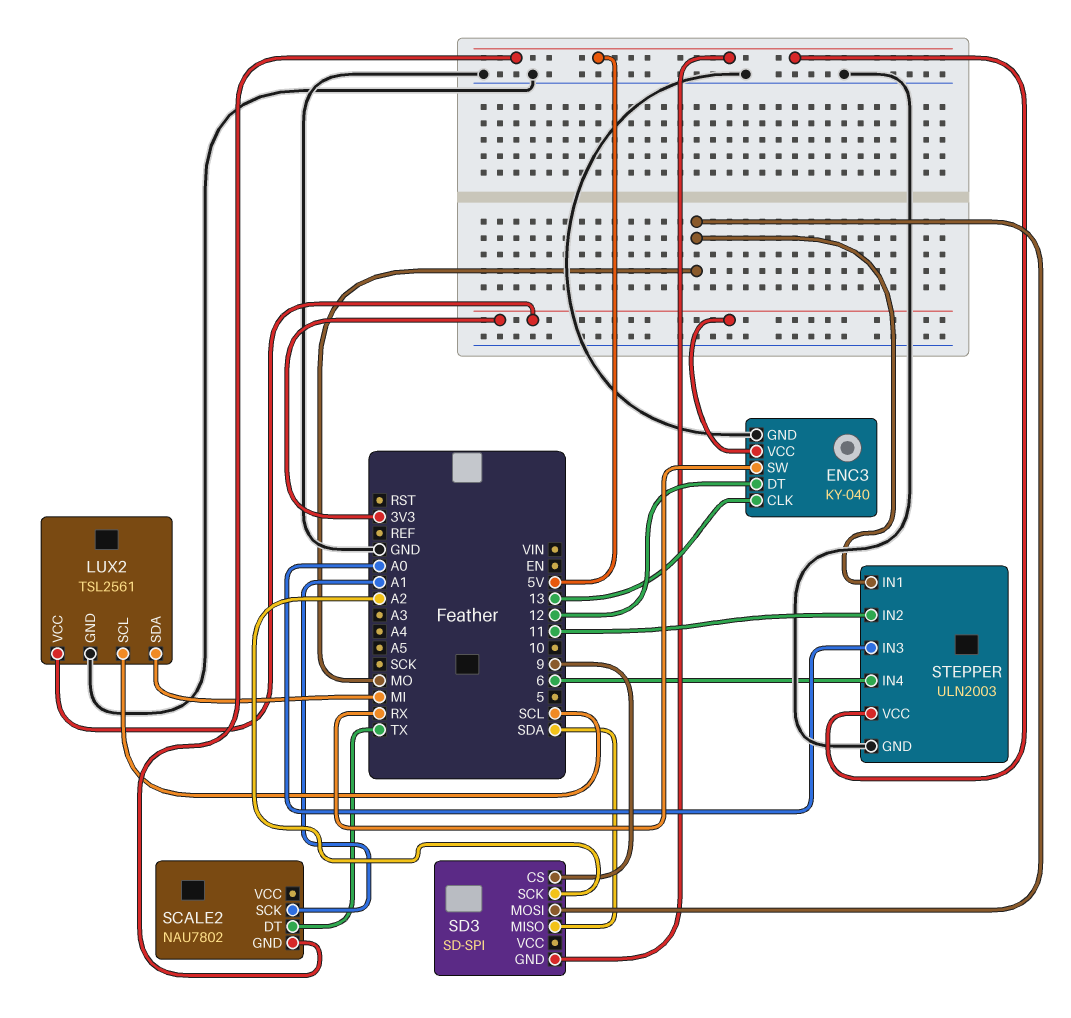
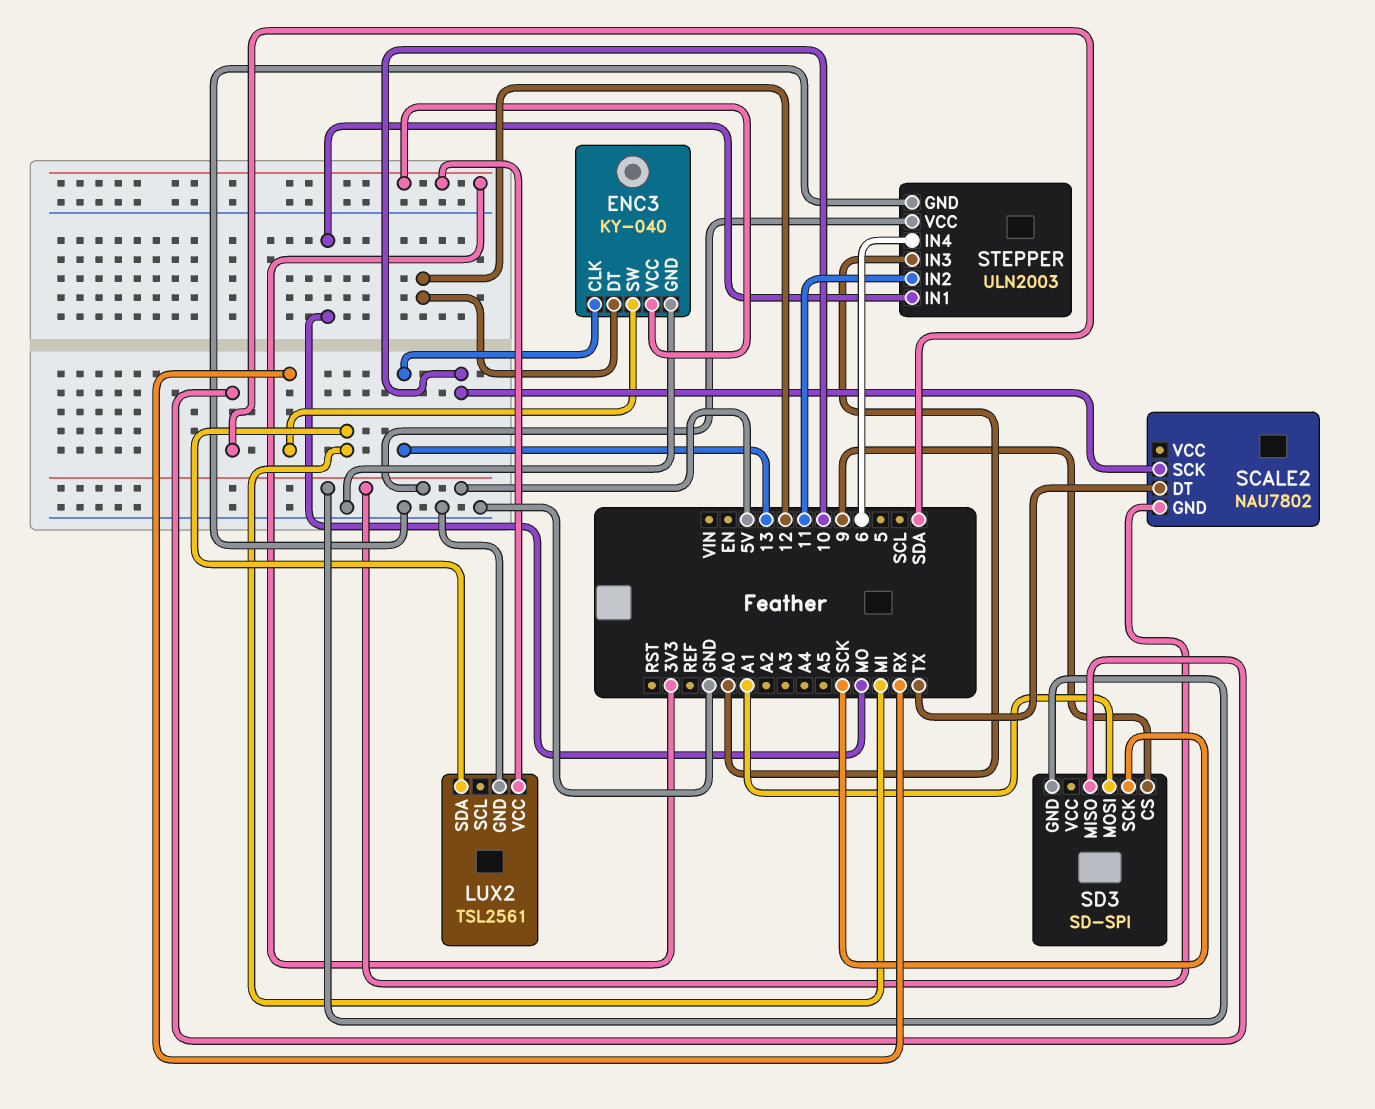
LUX2 pin SCL: SCL -> none
SCALE2 pin SCK: A1 -> 10
SD3 pin MOSI: MO -> A1
SD3 pin SCK: A2 -> SCK

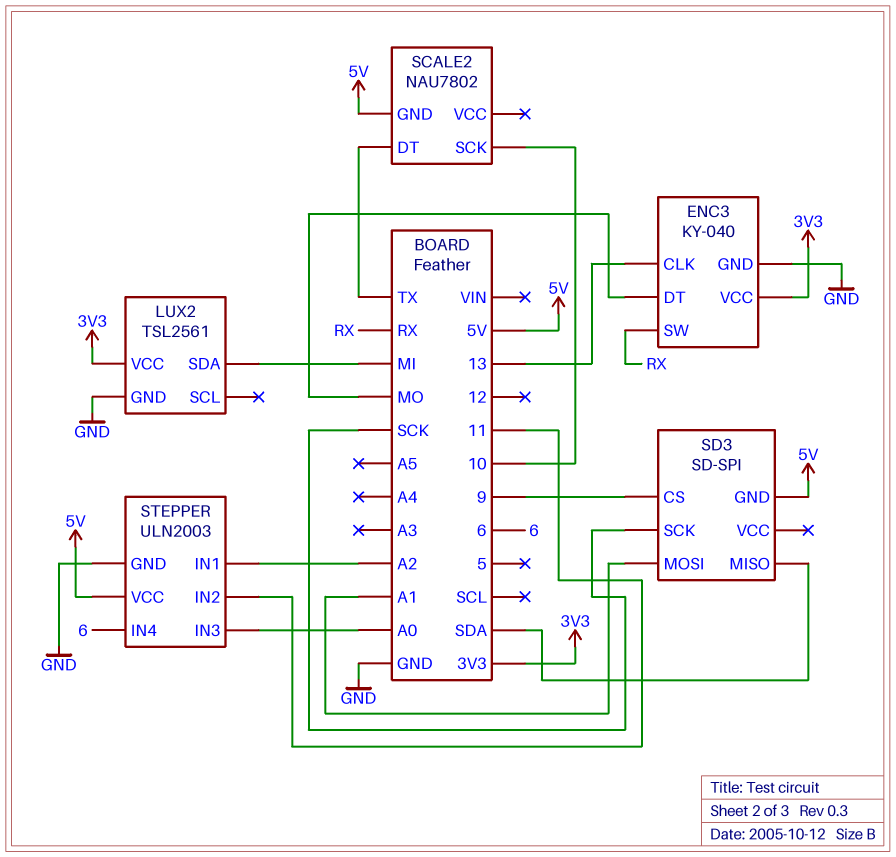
ENC3 pin DT: 12 -> MO
STEPPER pin IN1: MO -> A2

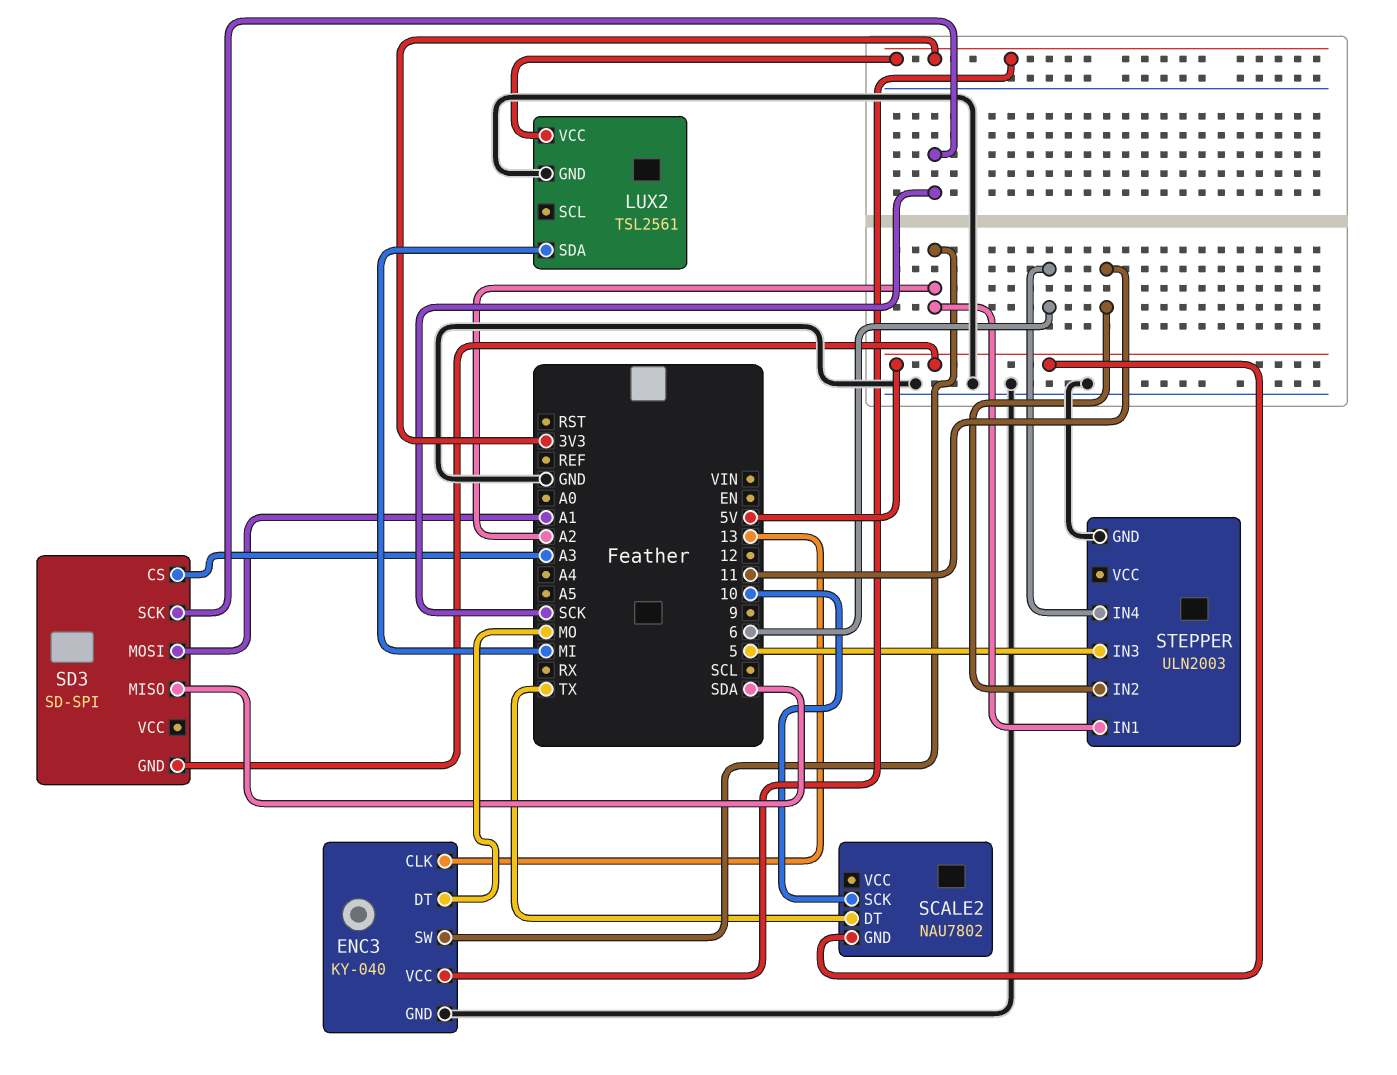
ENC3 pin SW: RX -> A2
SD3 pin CS: 9 -> A3
STEPPER pin IN3: A0 -> 5
STEPPER pin VCC: 5V -> none

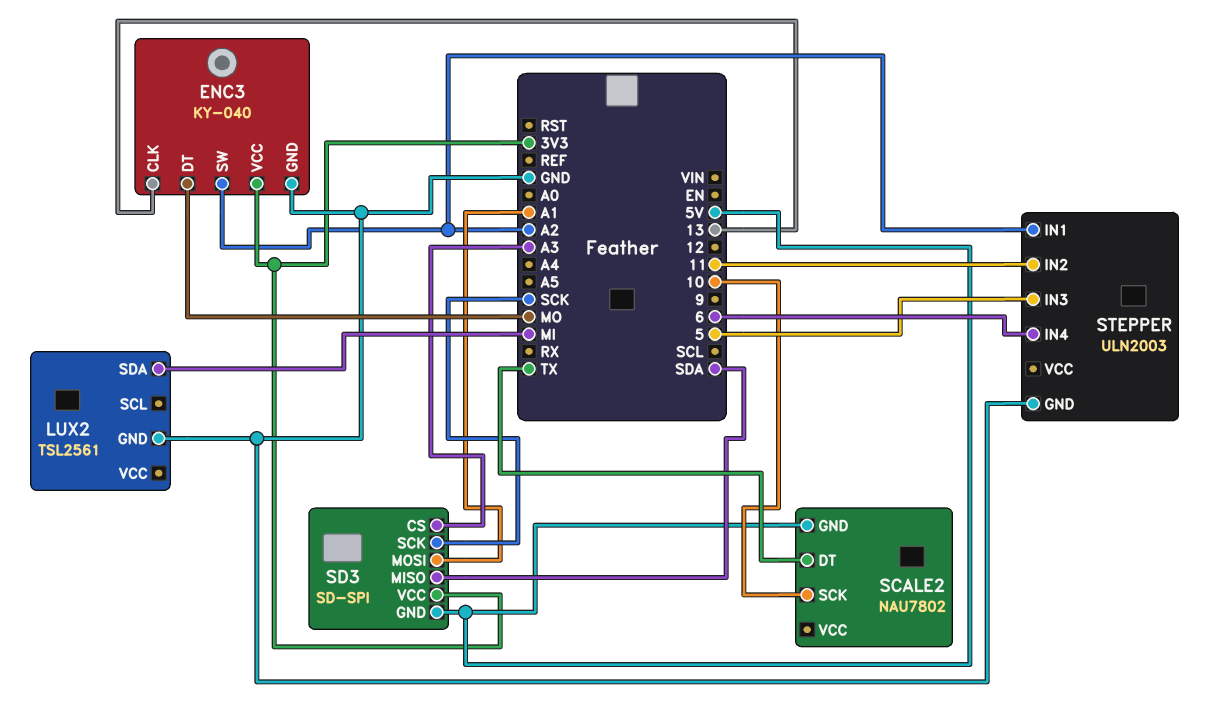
LUX2 pin VCC: 3V3 -> none
SD3 pin VCC: none -> 3V3

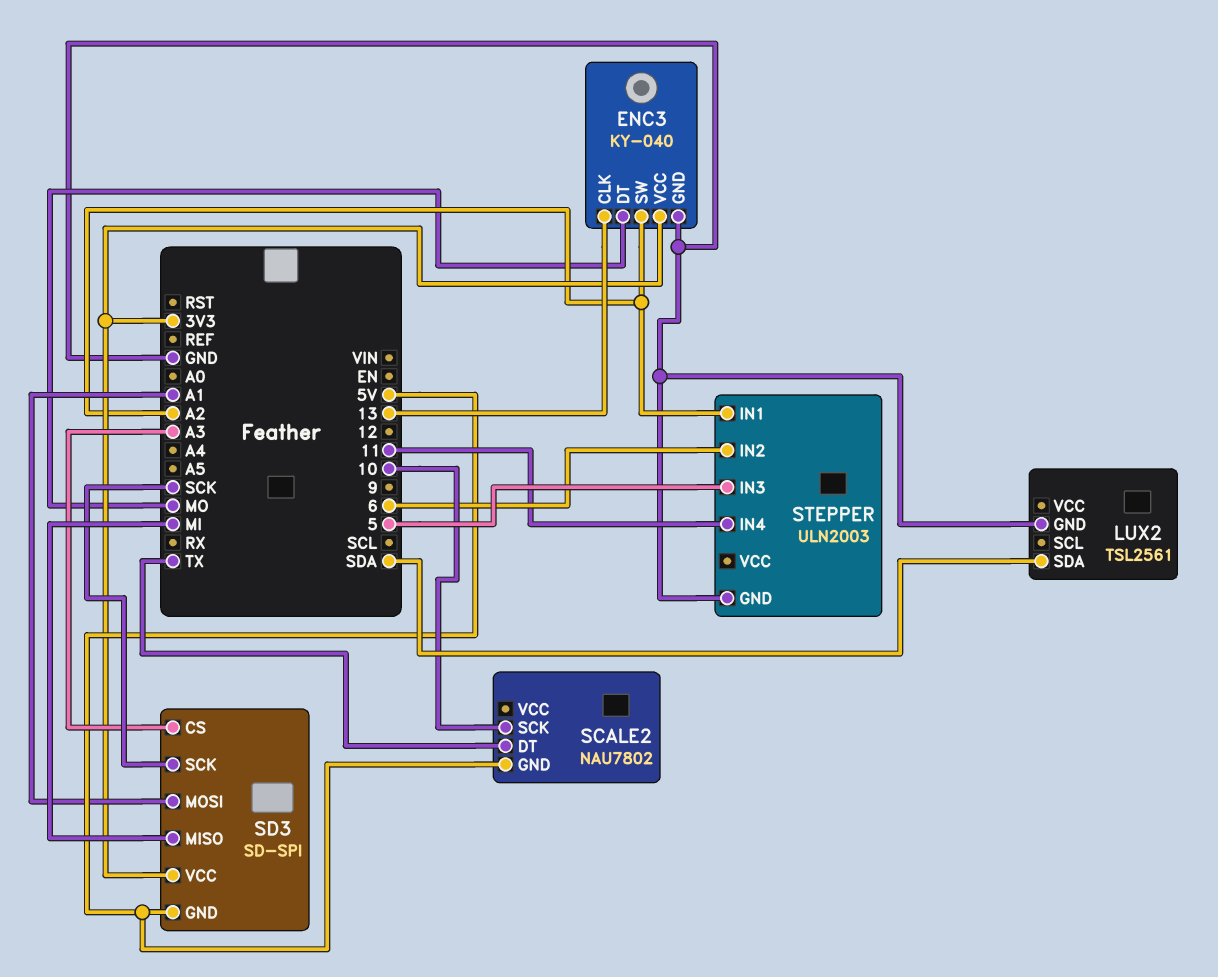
LUX2 pin SDA: MI -> SDA
SD3 pin MISO: SDA -> MI
STEPPER pin IN2: 11 -> 6
STEPPER pin IN4: 6 -> 11

